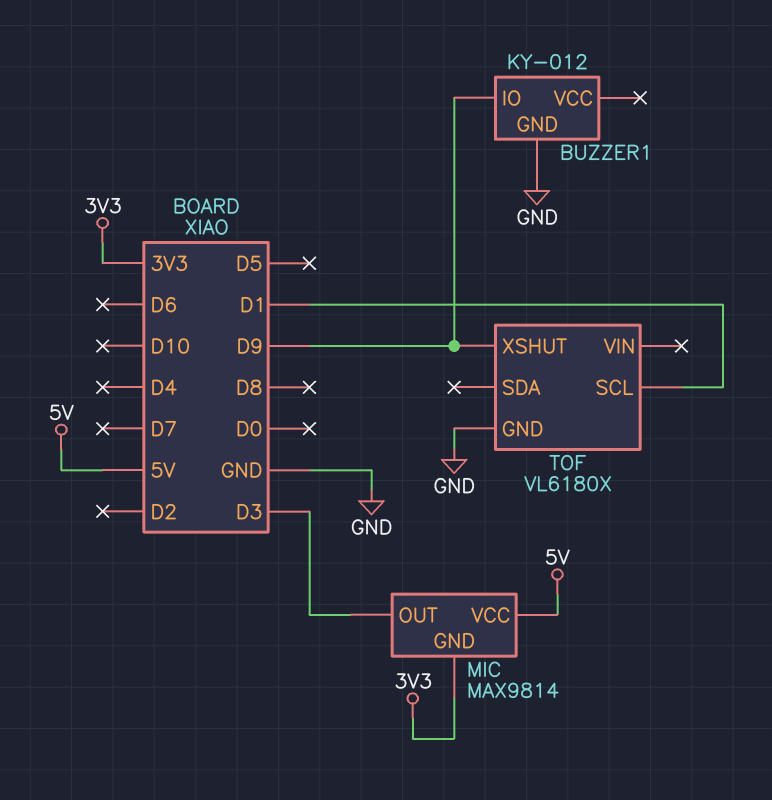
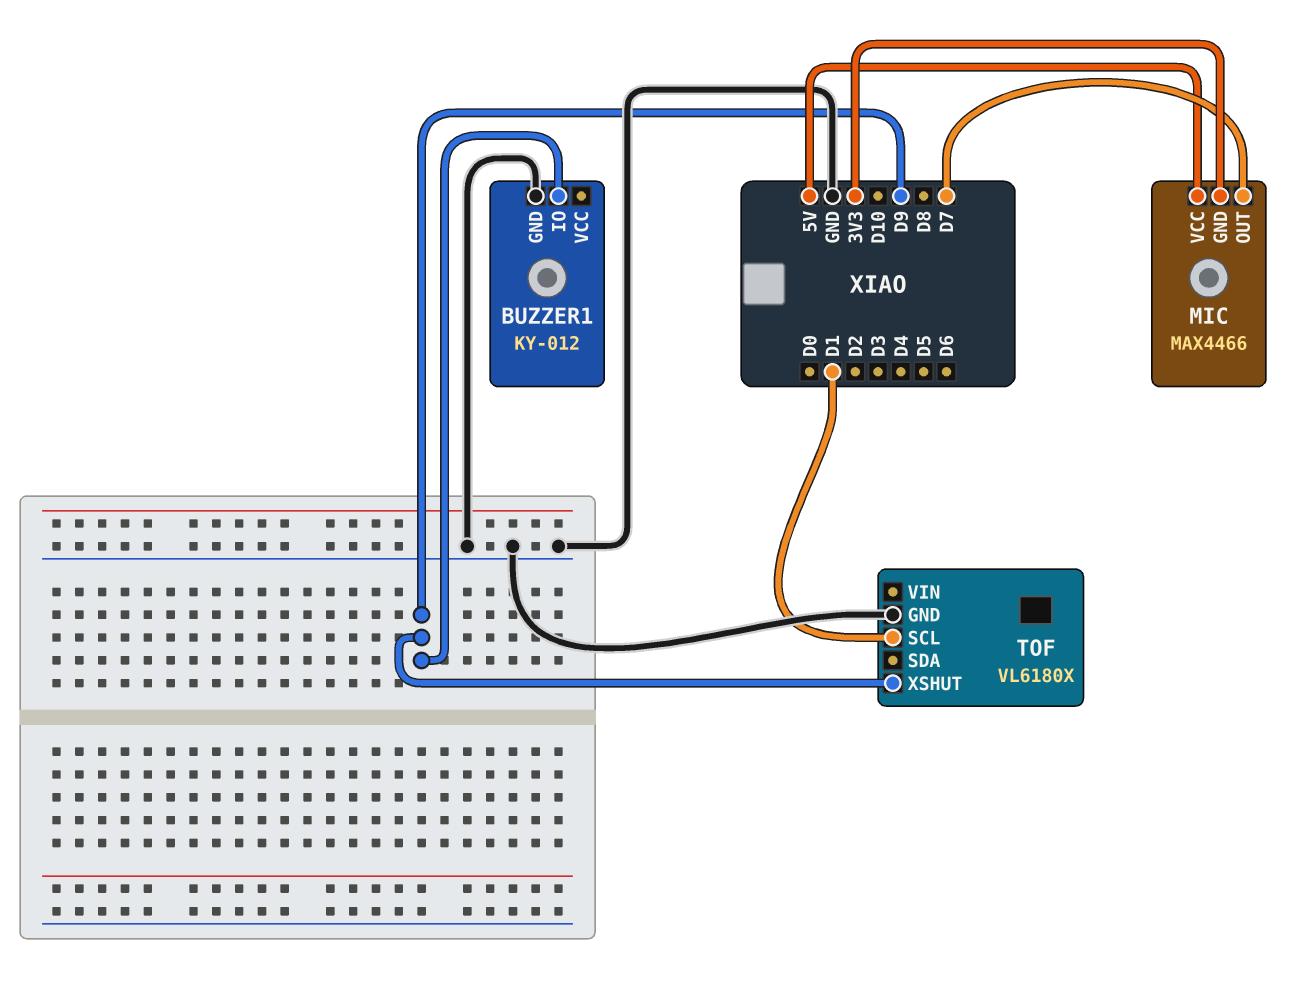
MIC: MAX9814 -> MAX4466
MIC pin OUT: D3 -> D7

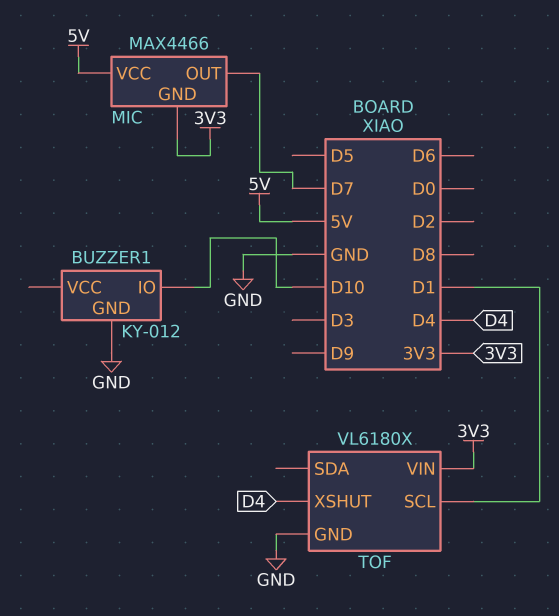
BUZZER1 pin IO: D9 -> D10
TOF pin VIN: none -> 3V3
TOF pin XSHUT: D9 -> D4

